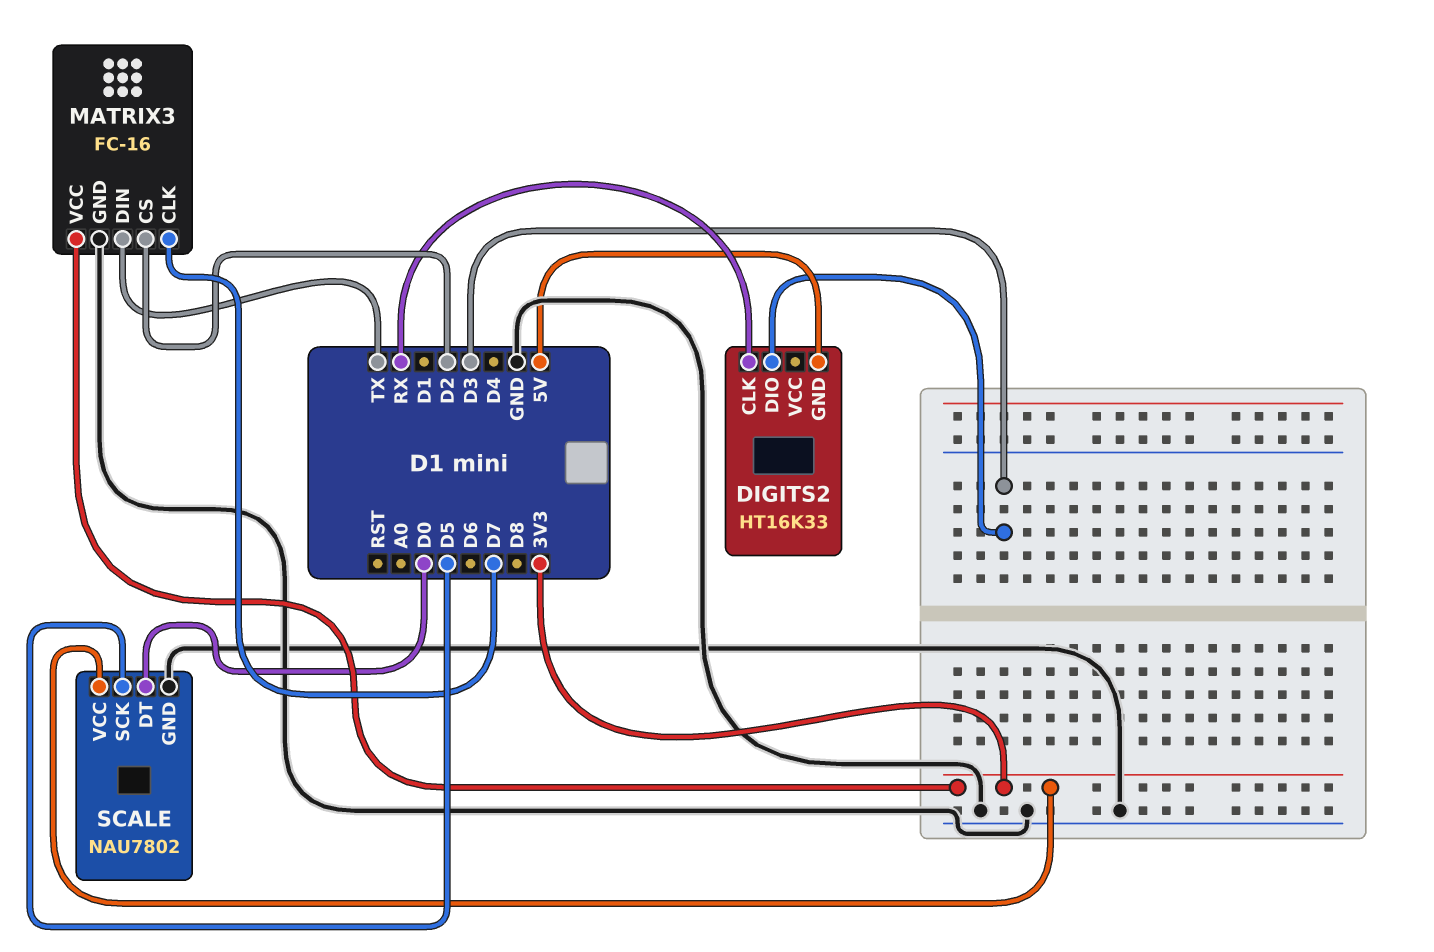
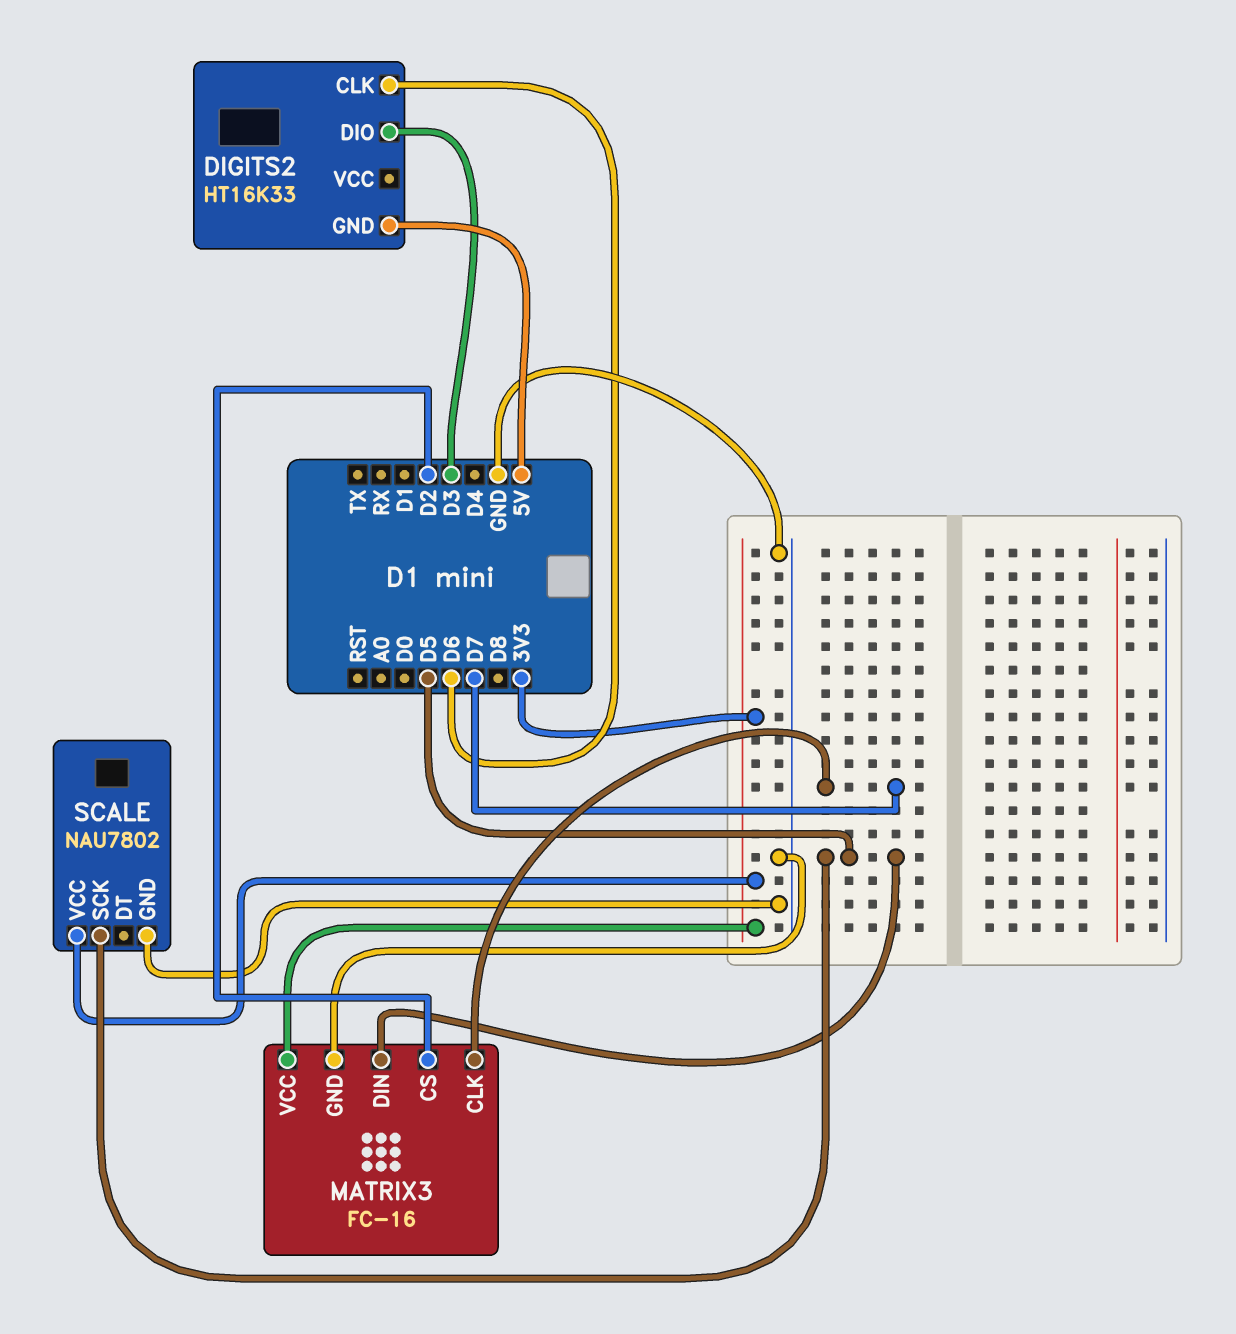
DIGITS2 pin CLK: RX -> D6
MATRIX3 pin DIN: TX -> D5
SCALE pin DT: D0 -> none

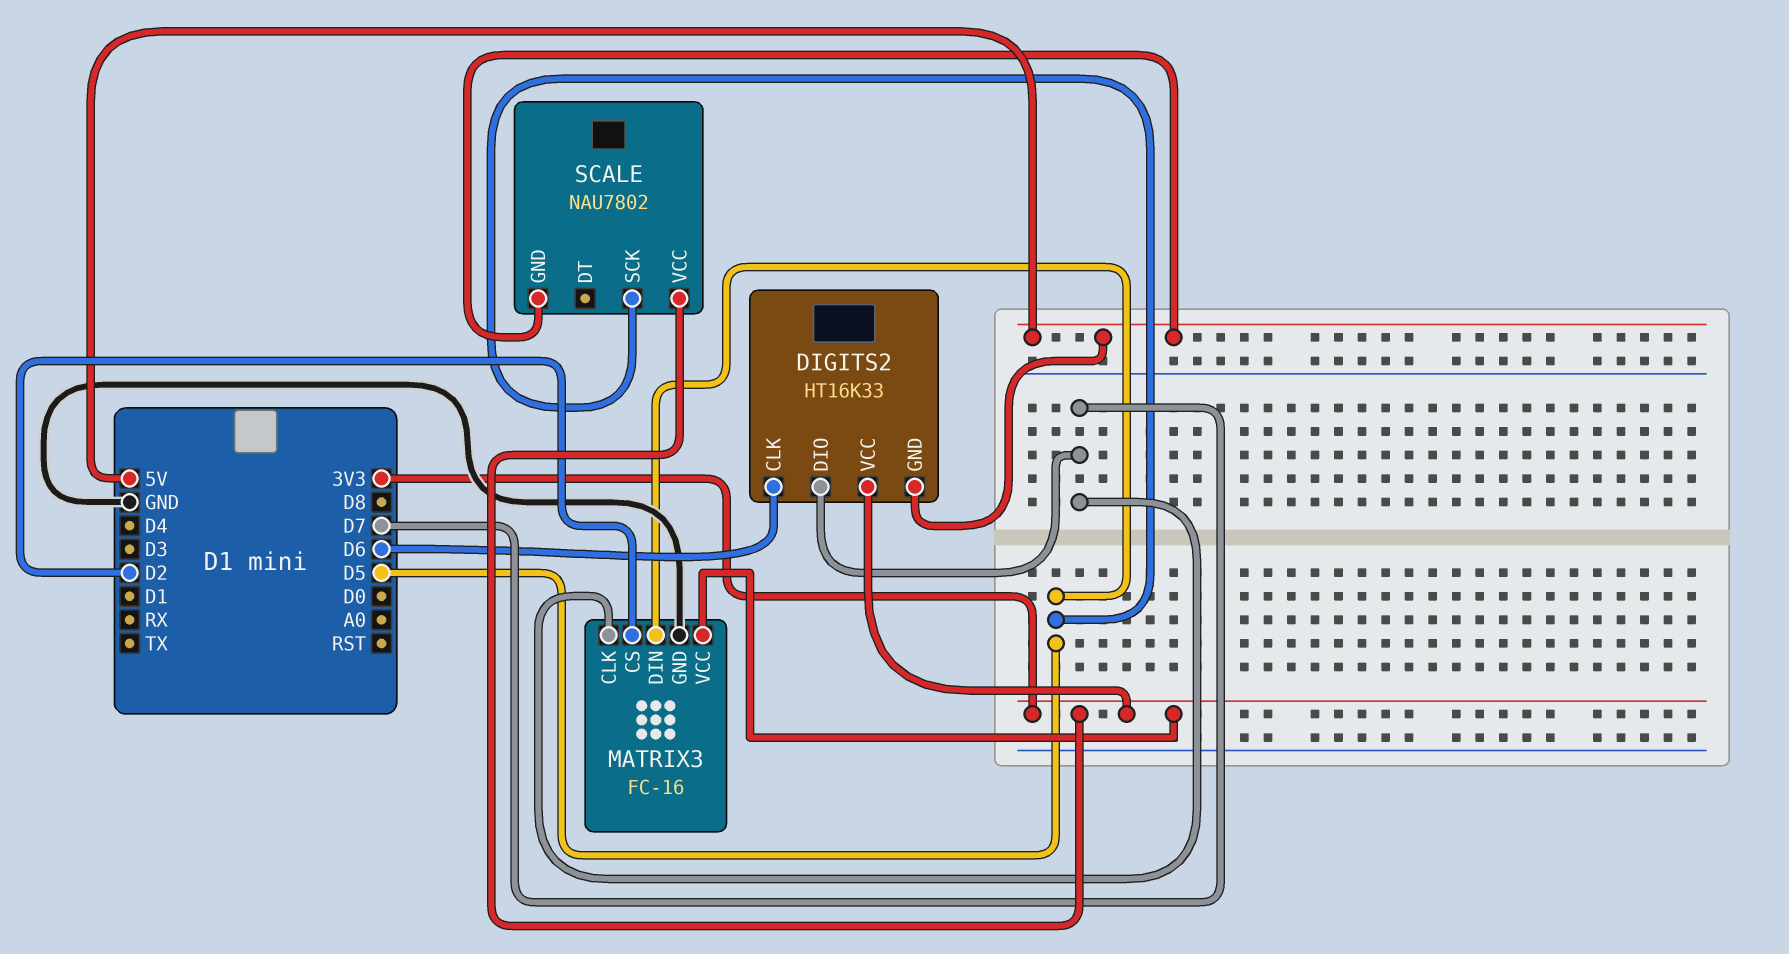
DIGITS2 pin DIO: D3 -> D7
DIGITS2 pin VCC: none -> 3V3
SCALE pin GND: GND -> 5V

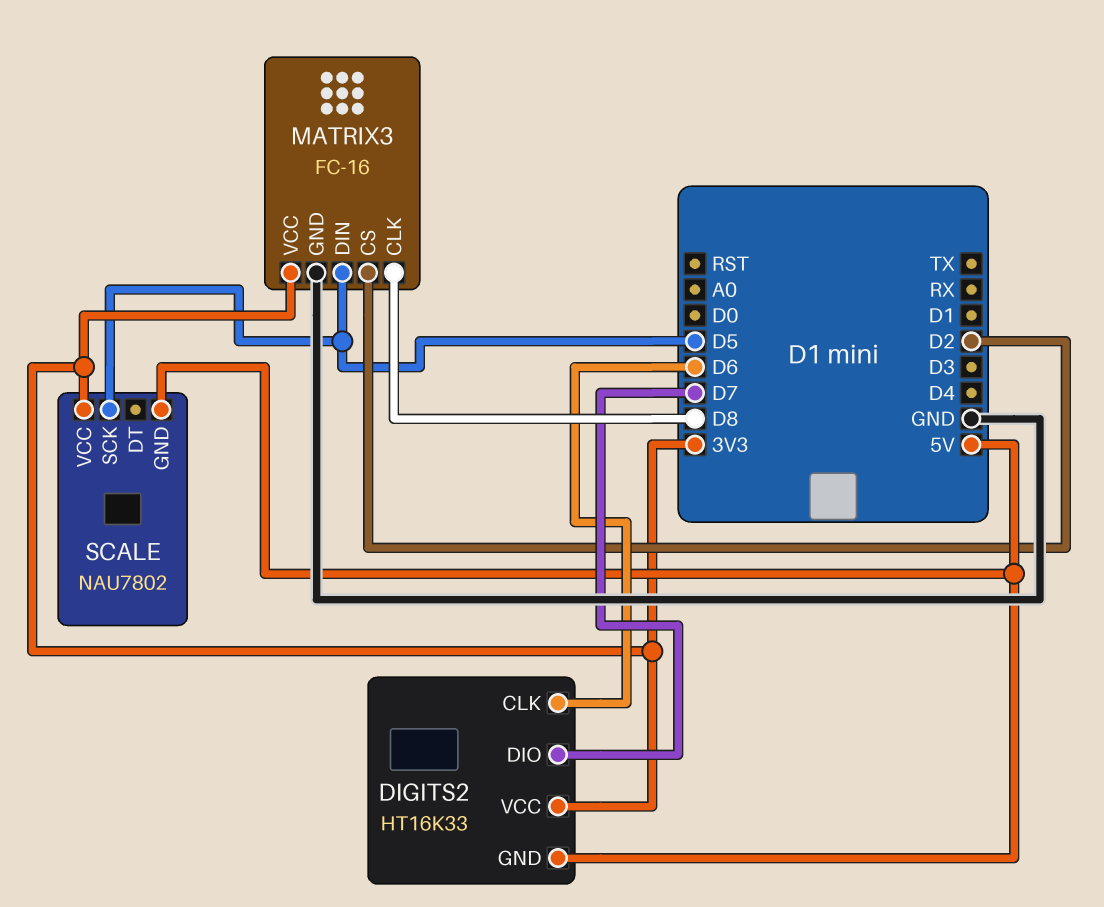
MATRIX3 pin CLK: D7 -> D8

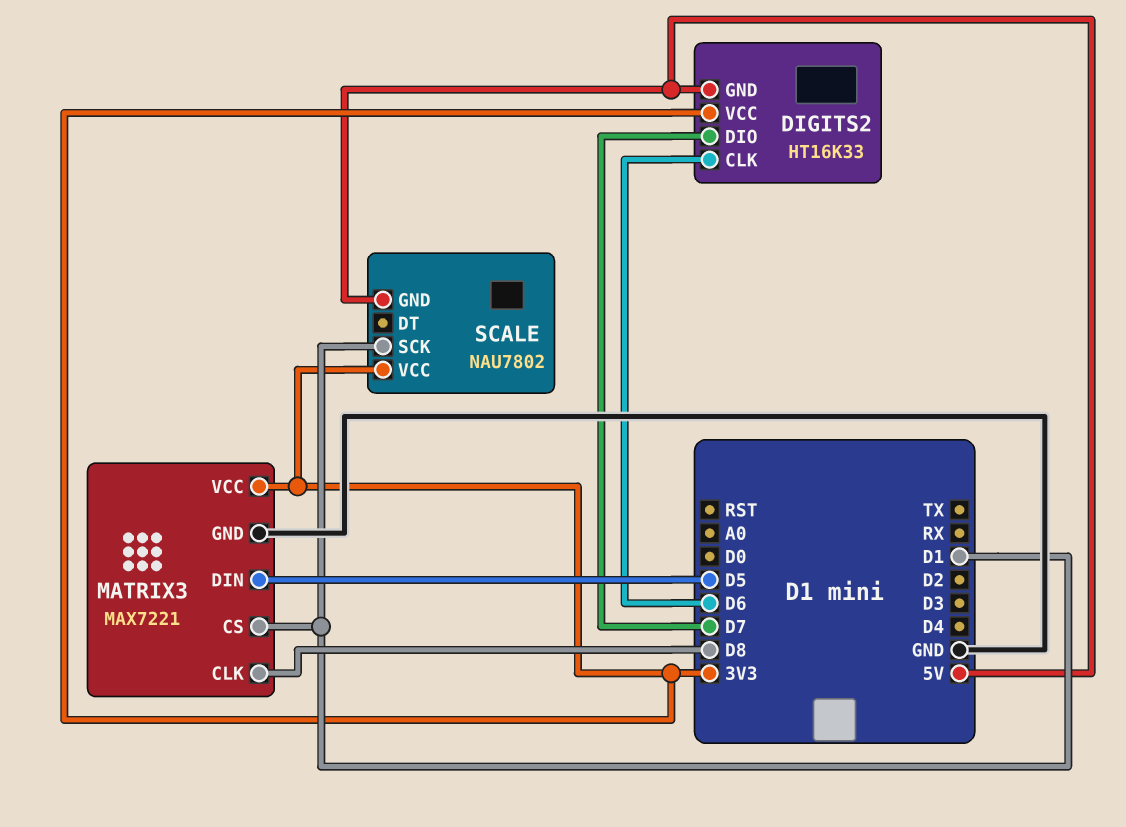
MATRIX3: FC-16 -> MAX7221
MATRIX3 pin CS: D2 -> D1
SCALE pin SCK: D5 -> D1

